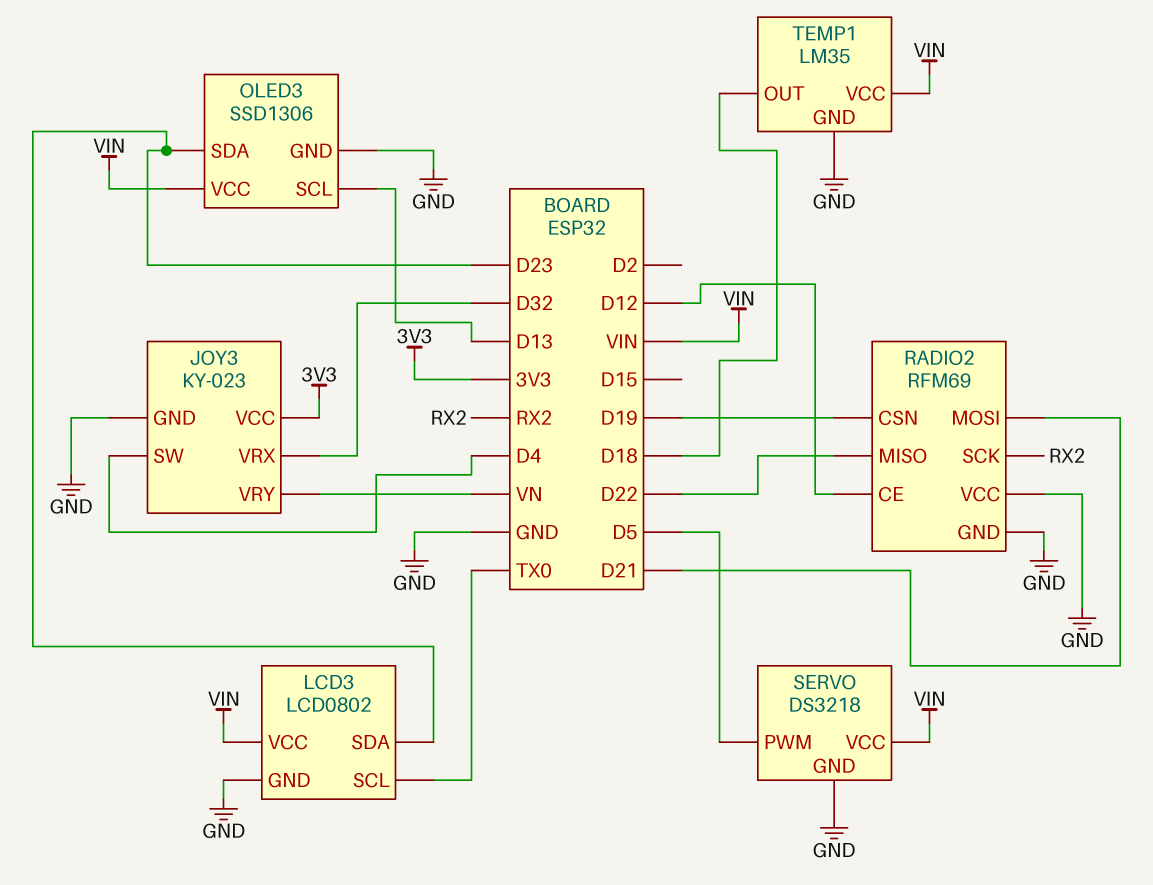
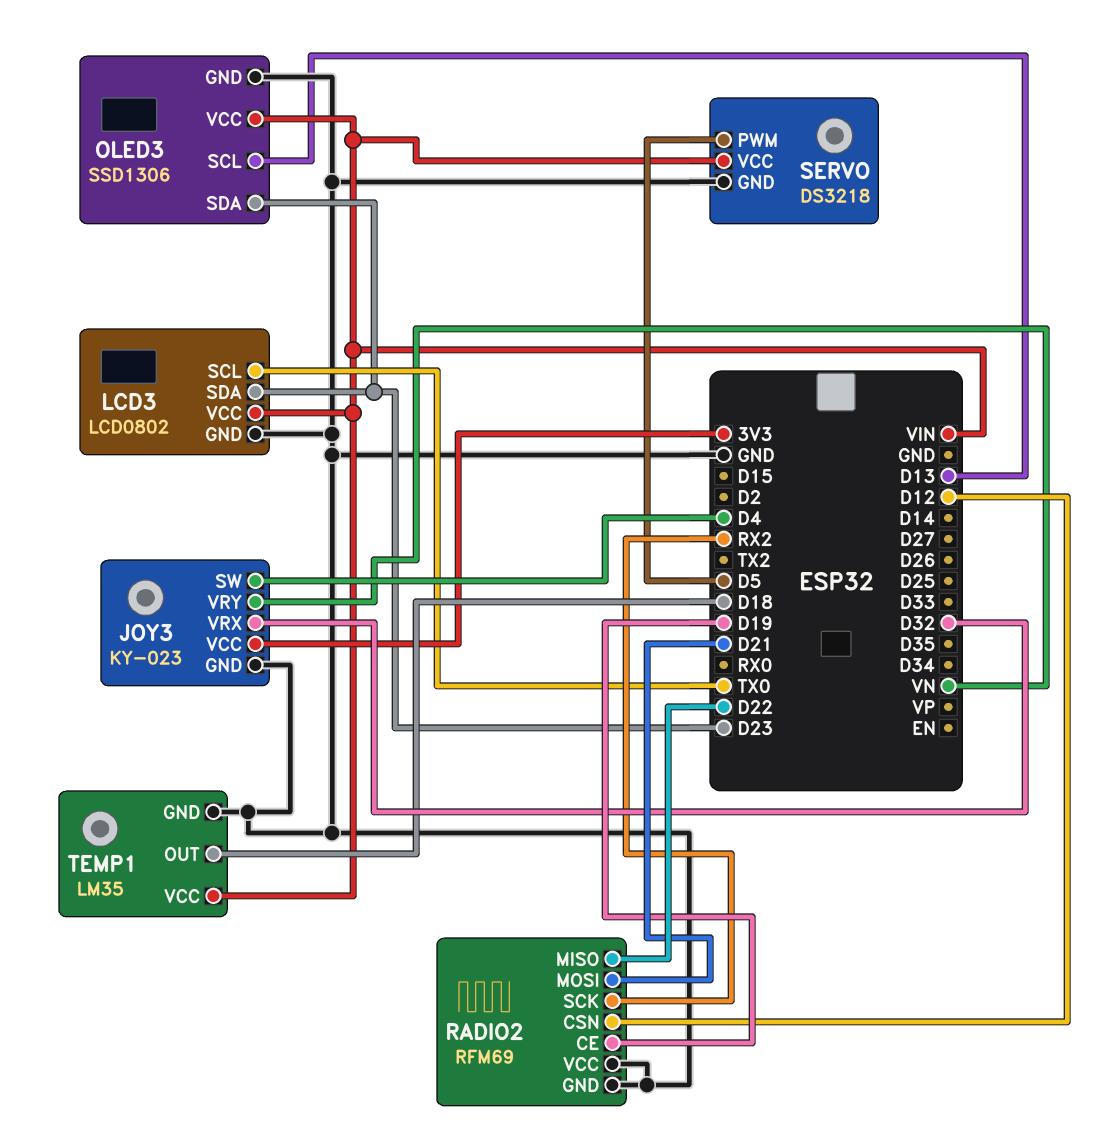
RADIO2 pin CE: D12 -> D19
RADIO2 pin CSN: D19 -> D12

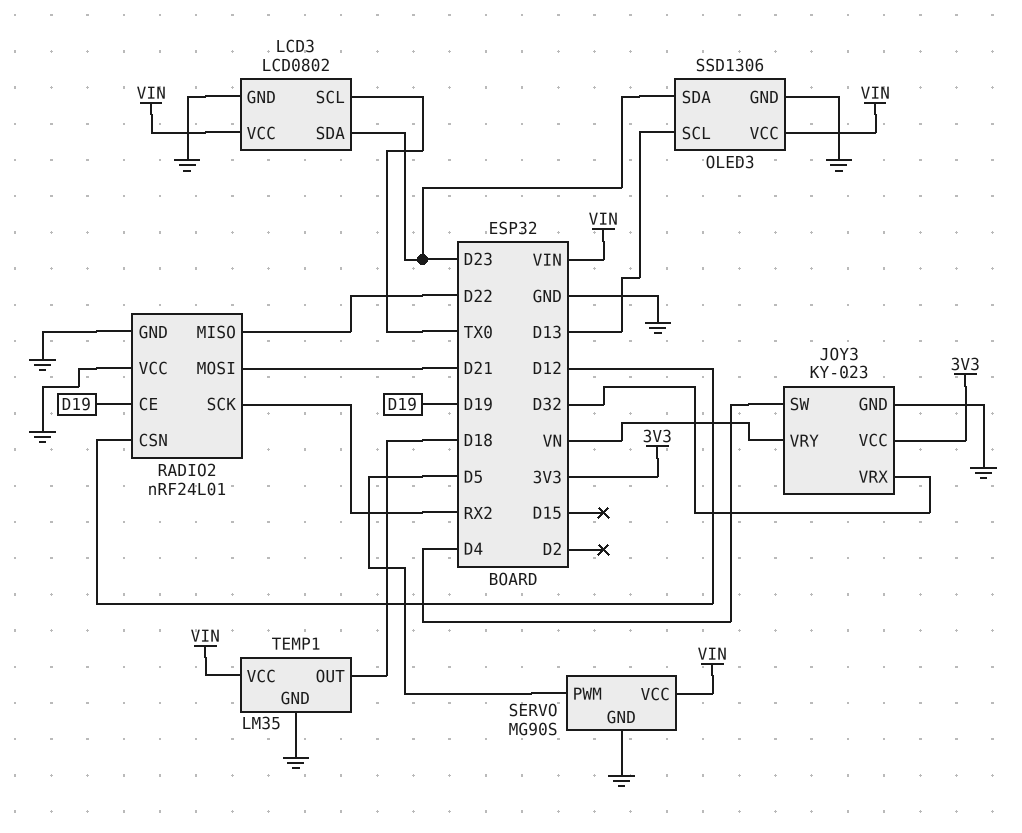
RADIO2: RFM69 -> nRF24L01
SERVO: DS3218 -> MG90S

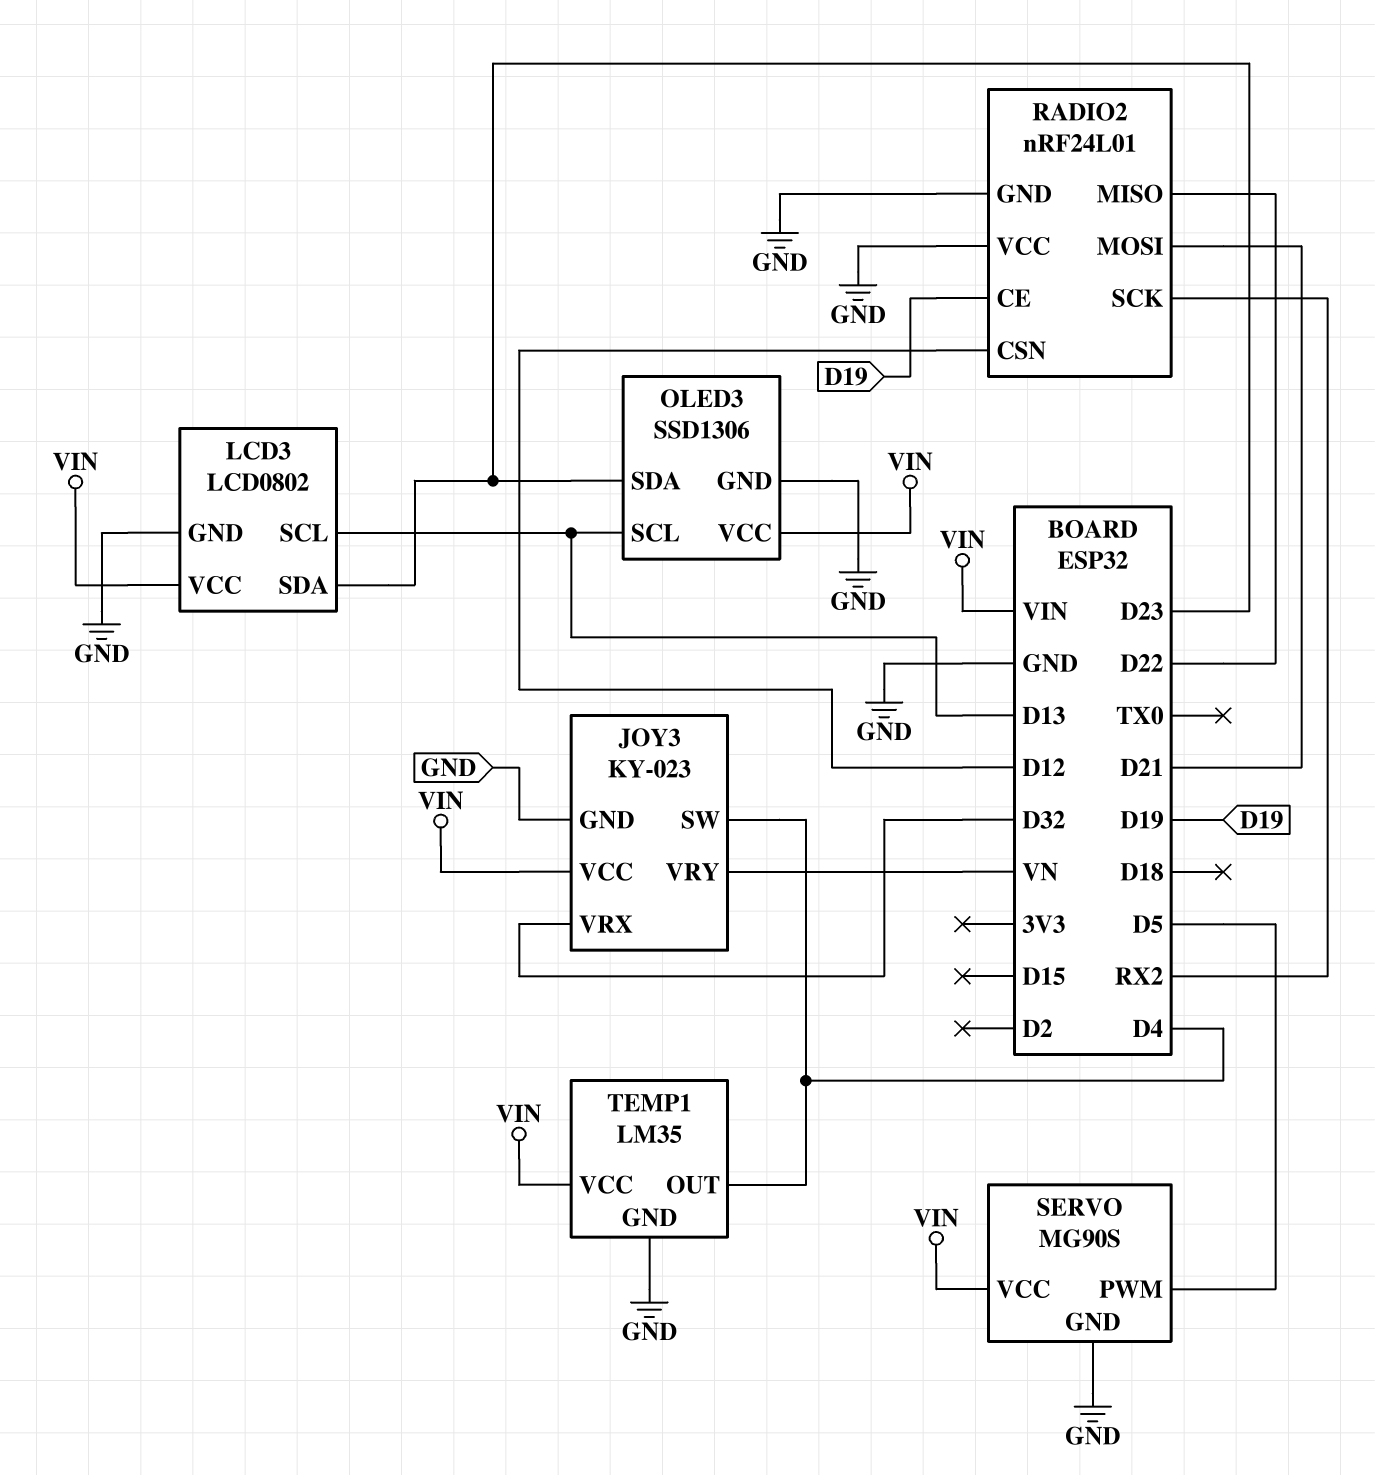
JOY3 pin VCC: 3V3 -> VIN
LCD3 pin SCL: TX0 -> D13
TEMP1 pin OUT: D18 -> D4

